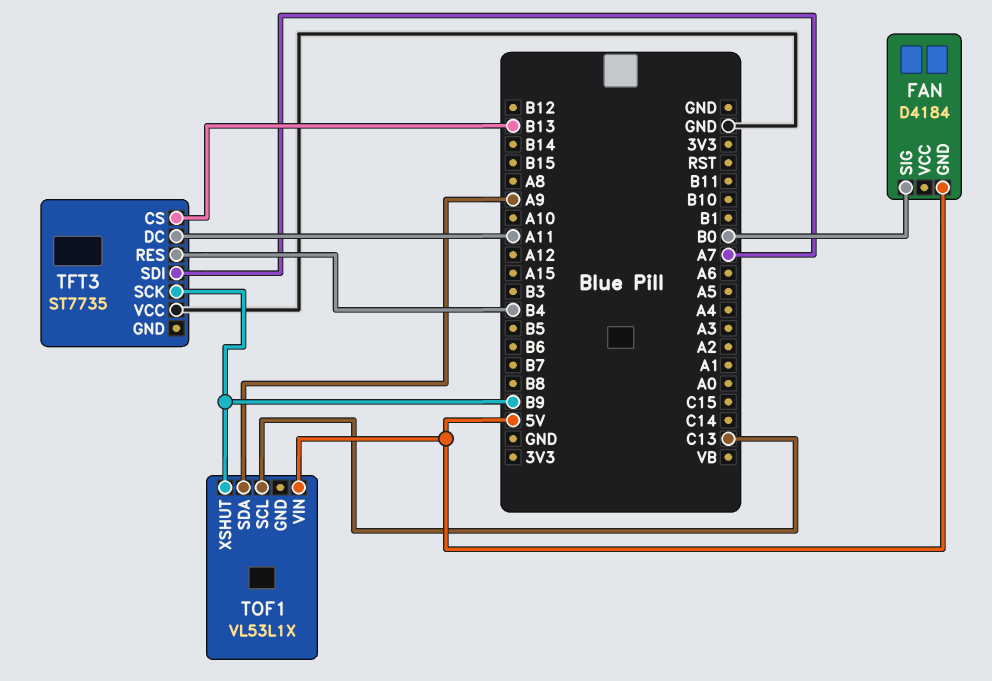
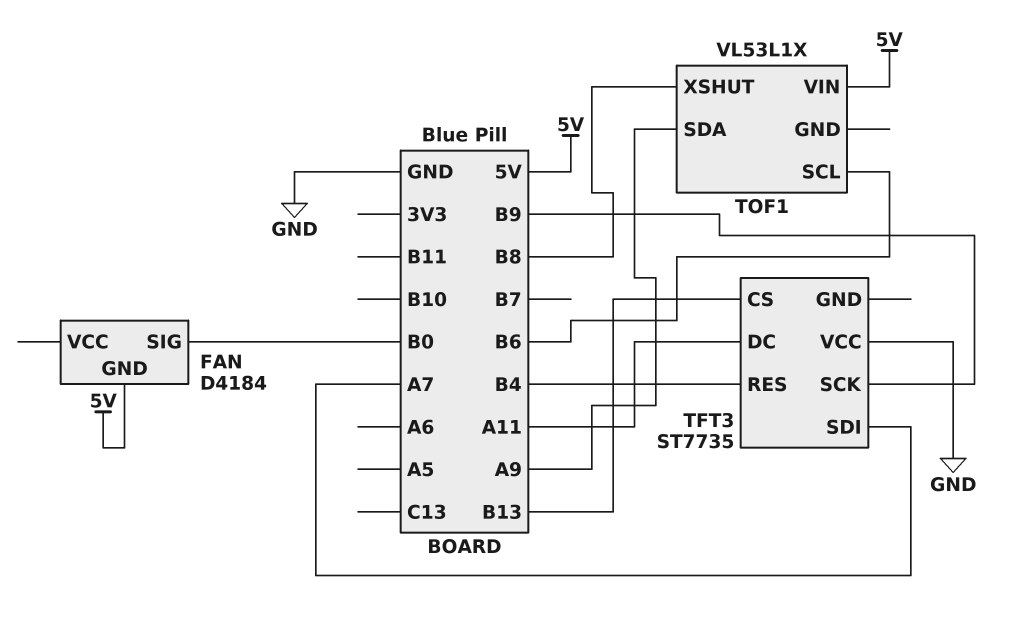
TOF1 pin SCL: C13 -> B6
TOF1 pin XSHUT: B9 -> B8

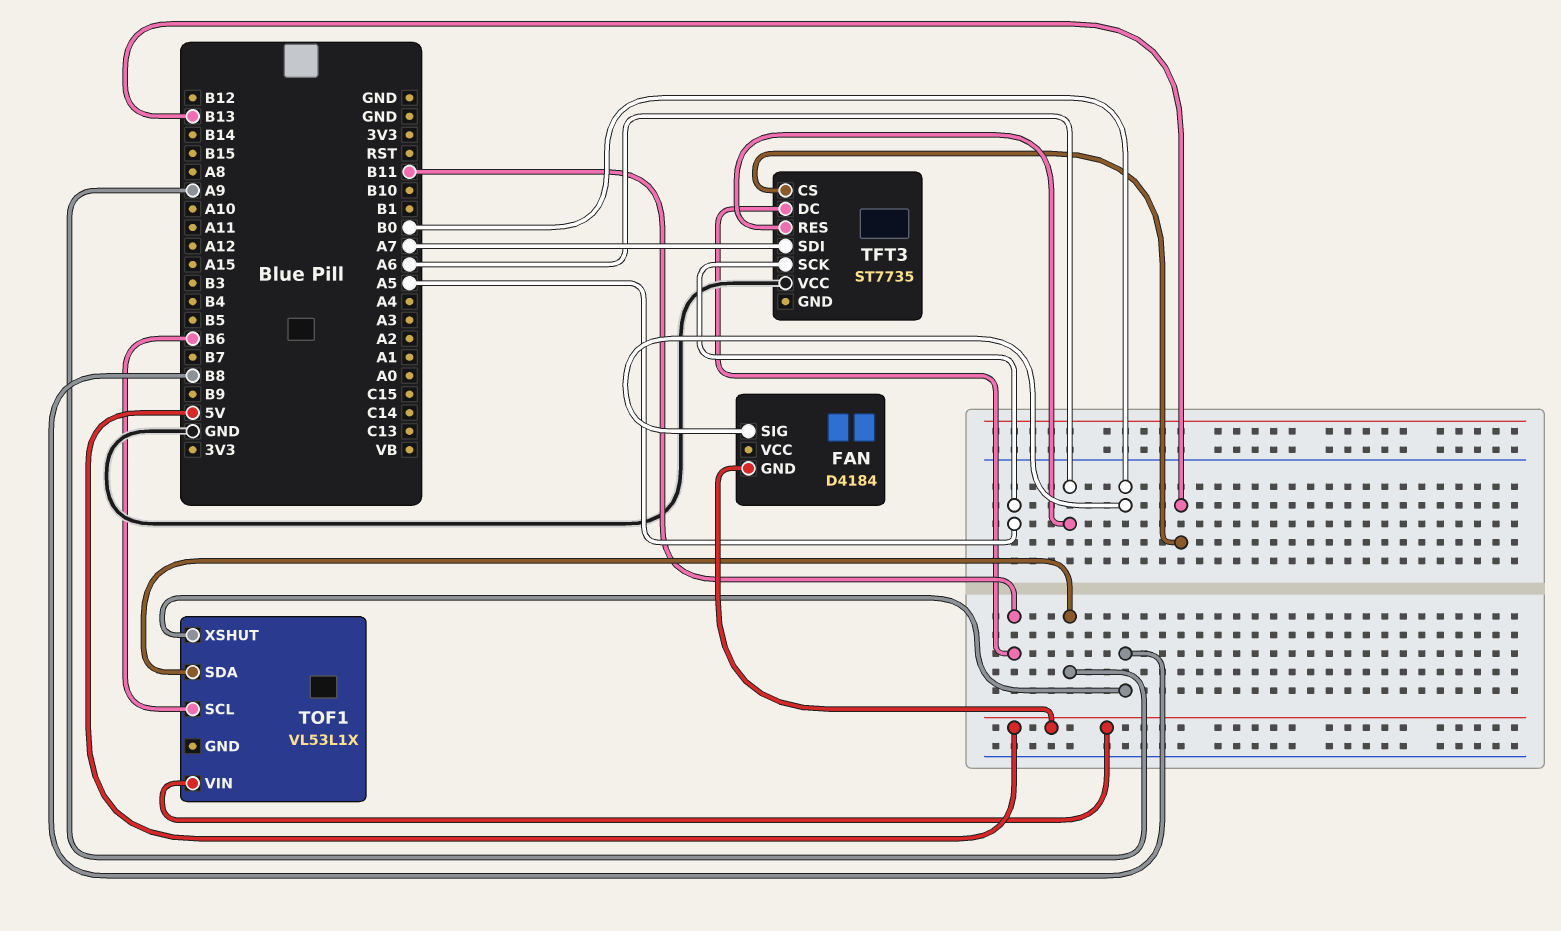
TFT3 pin DC: A11 -> B11
TFT3 pin RES: B4 -> A6
TFT3 pin SCK: B9 -> A5

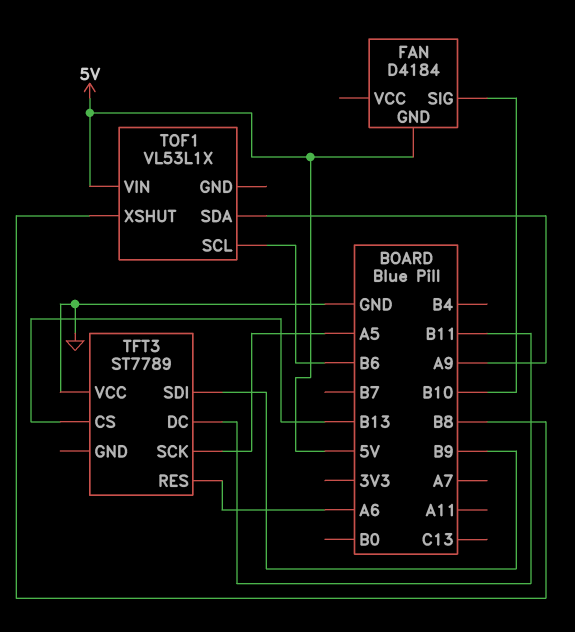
FAN pin SIG: B0 -> B10
TFT3: ST7735 -> ST7789
TFT3 pin SDI: A7 -> B9

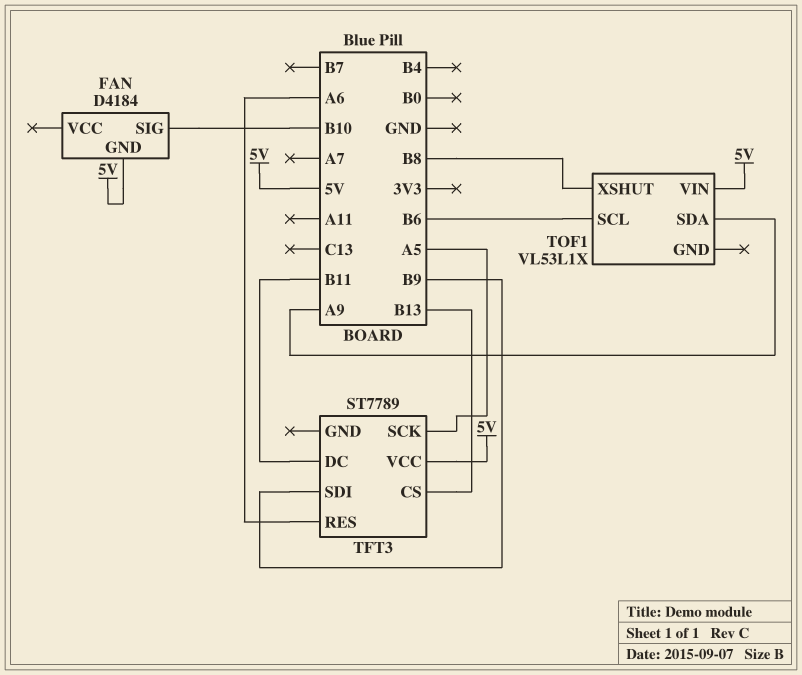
TFT3 pin VCC: GND -> 5V

